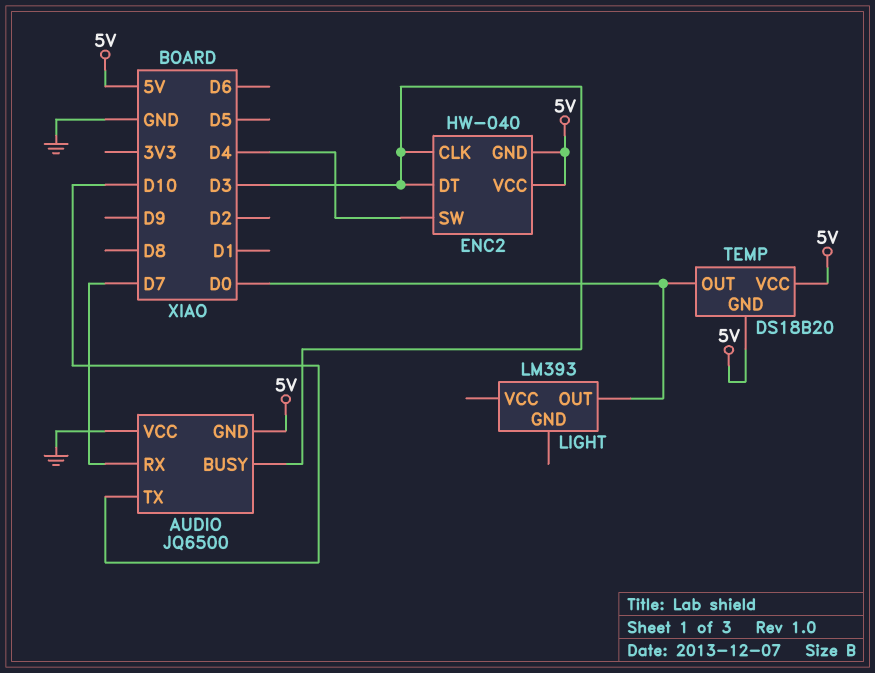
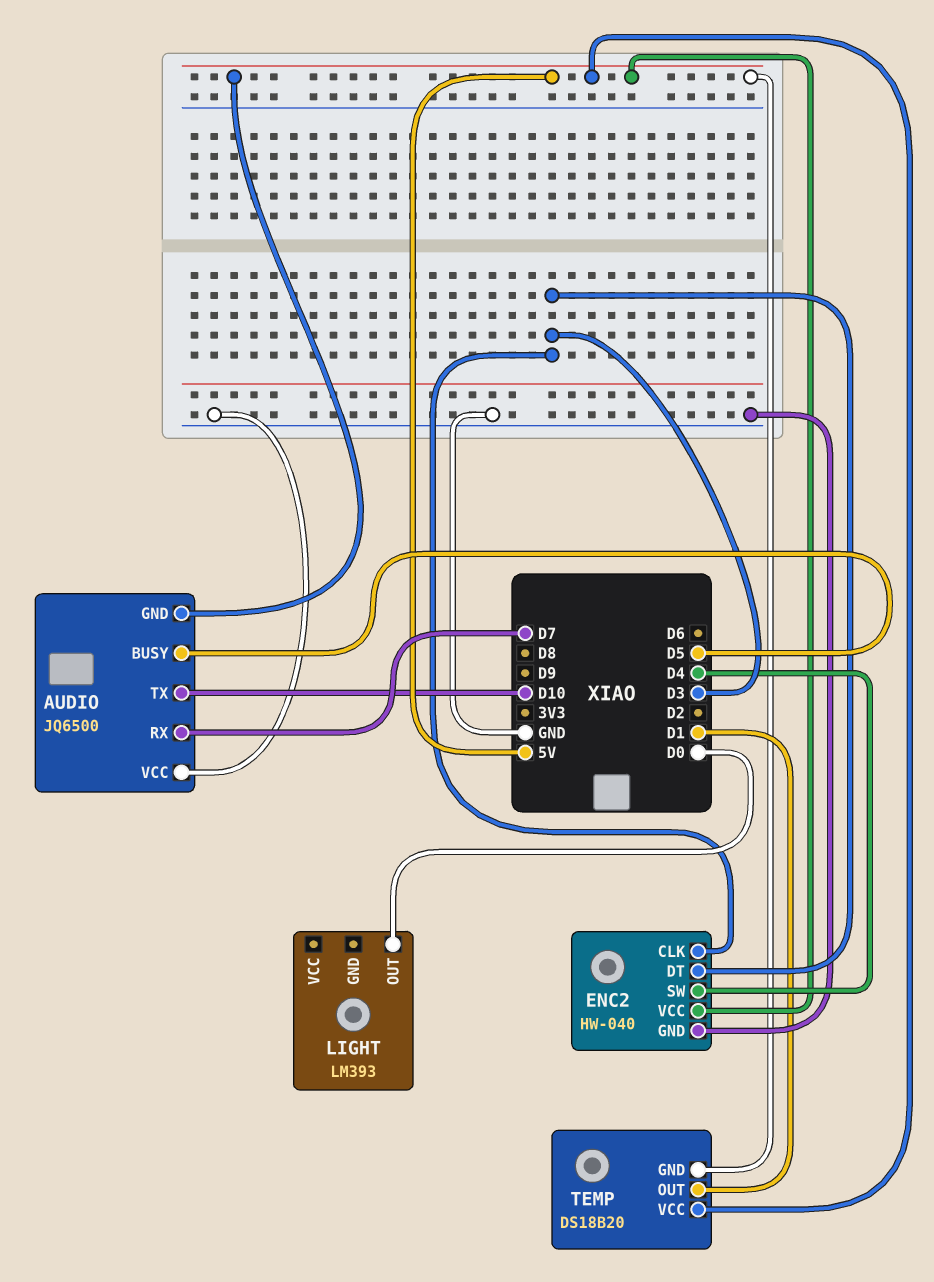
AUDIO pin BUSY: D3 -> D5
ENC2 pin GND: 5V -> GND
TEMP pin OUT: D0 -> D1

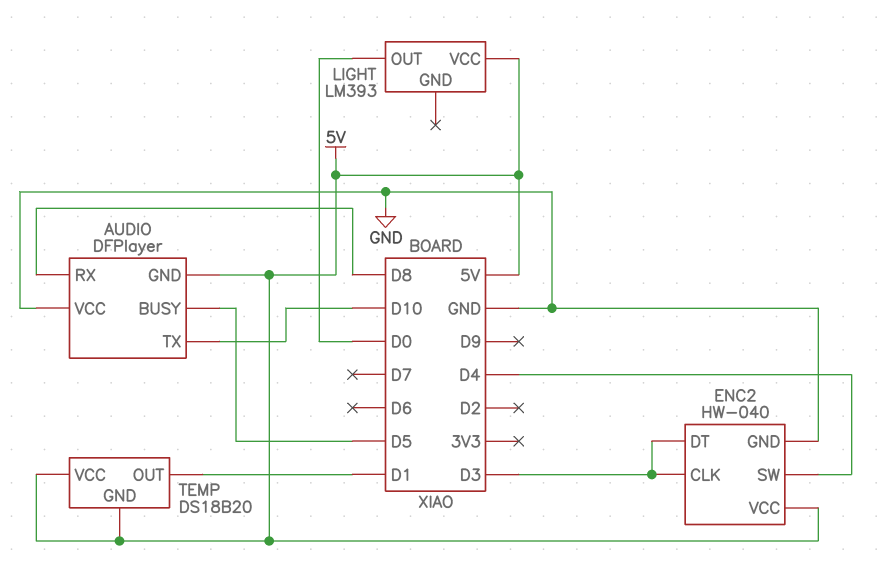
AUDIO: JQ6500 -> DFPlayer
AUDIO pin RX: D7 -> D8
LIGHT pin VCC: none -> 5V

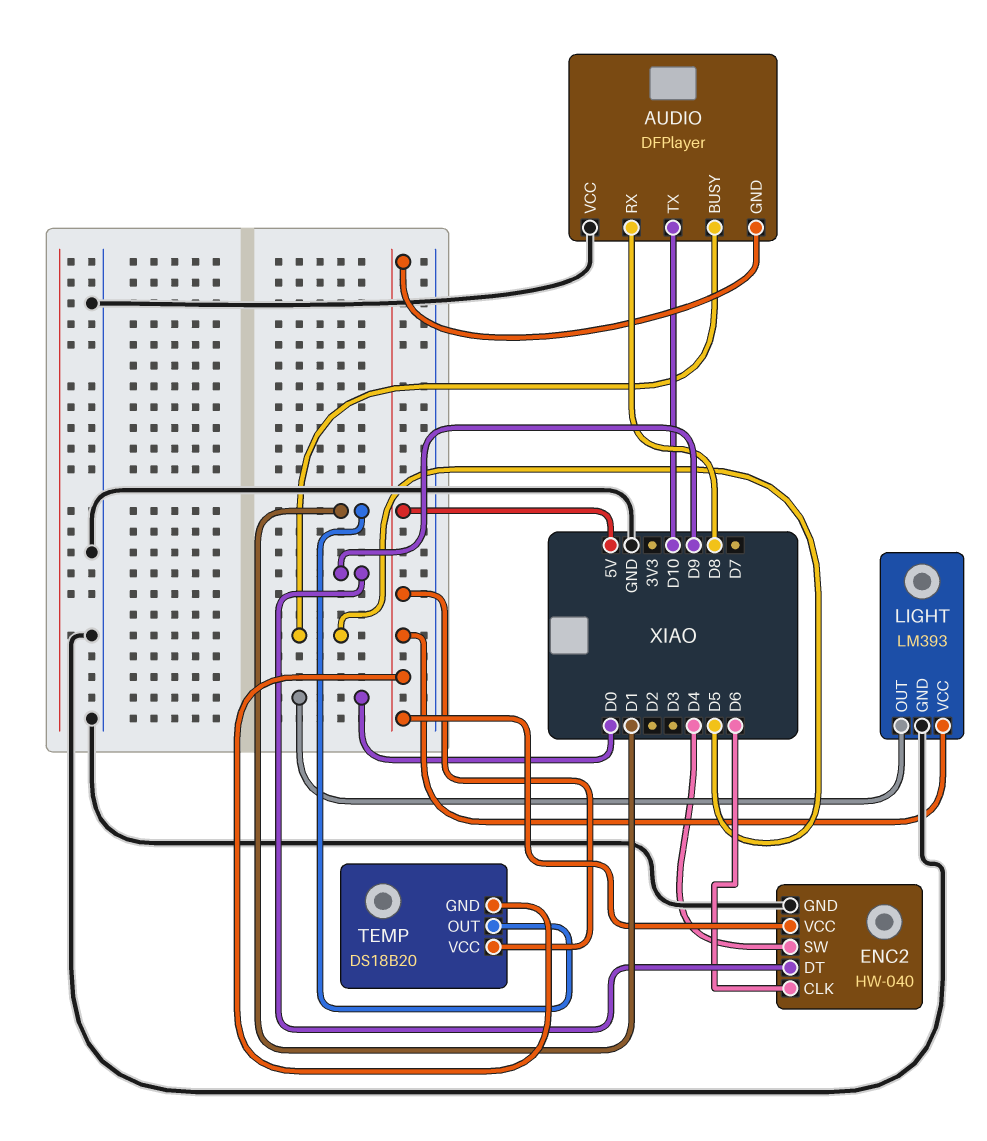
ENC2 pin CLK: D3 -> D6
ENC2 pin DT: D3 -> D9
LIGHT pin GND: none -> GND

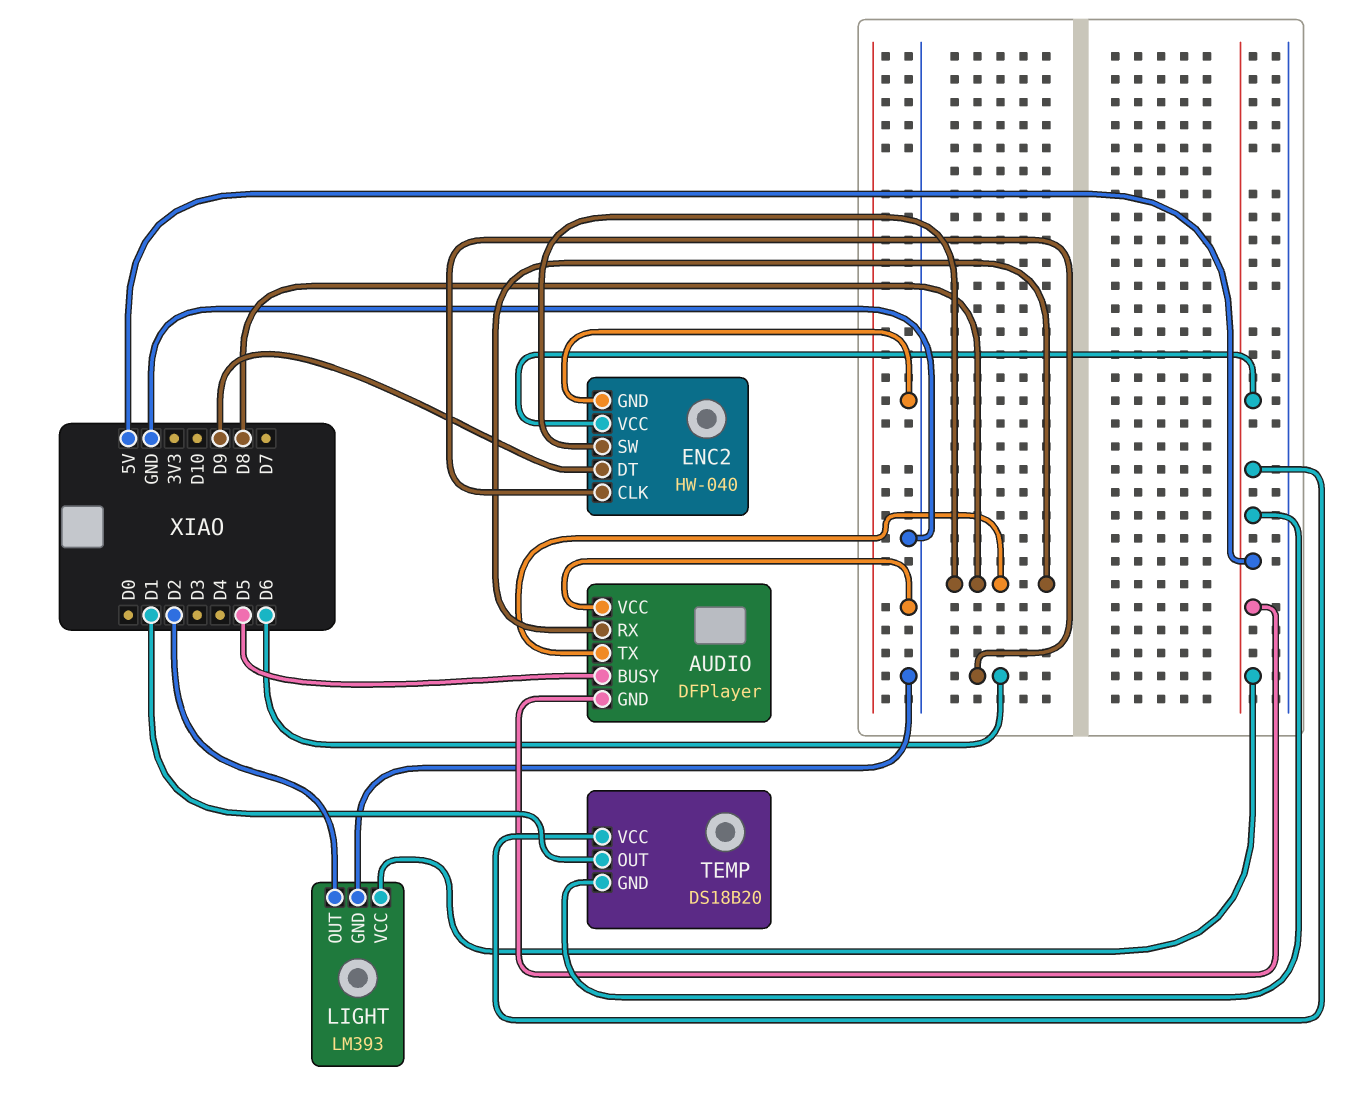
AUDIO pin TX: D10 -> D8
ENC2 pin SW: D4 -> D8
LIGHT pin OUT: D0 -> D2

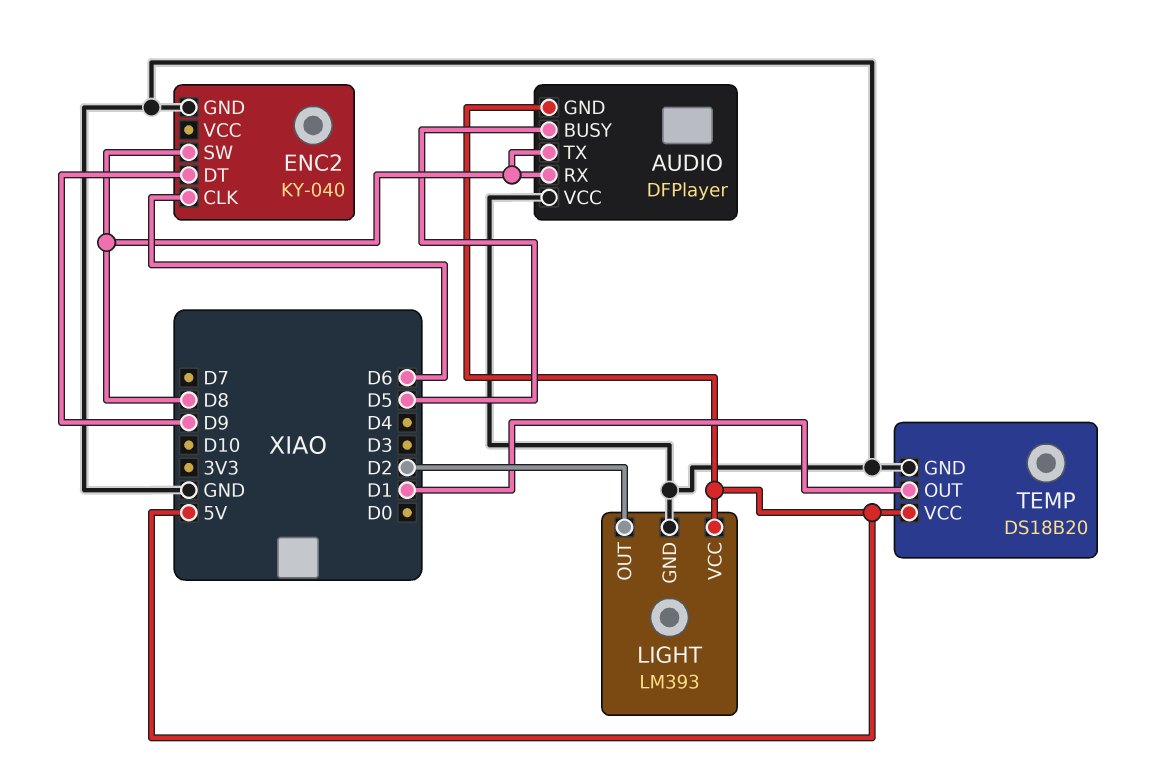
ENC2: HW-040 -> KY-040
ENC2 pin VCC: 5V -> none
TEMP pin GND: 5V -> GND

